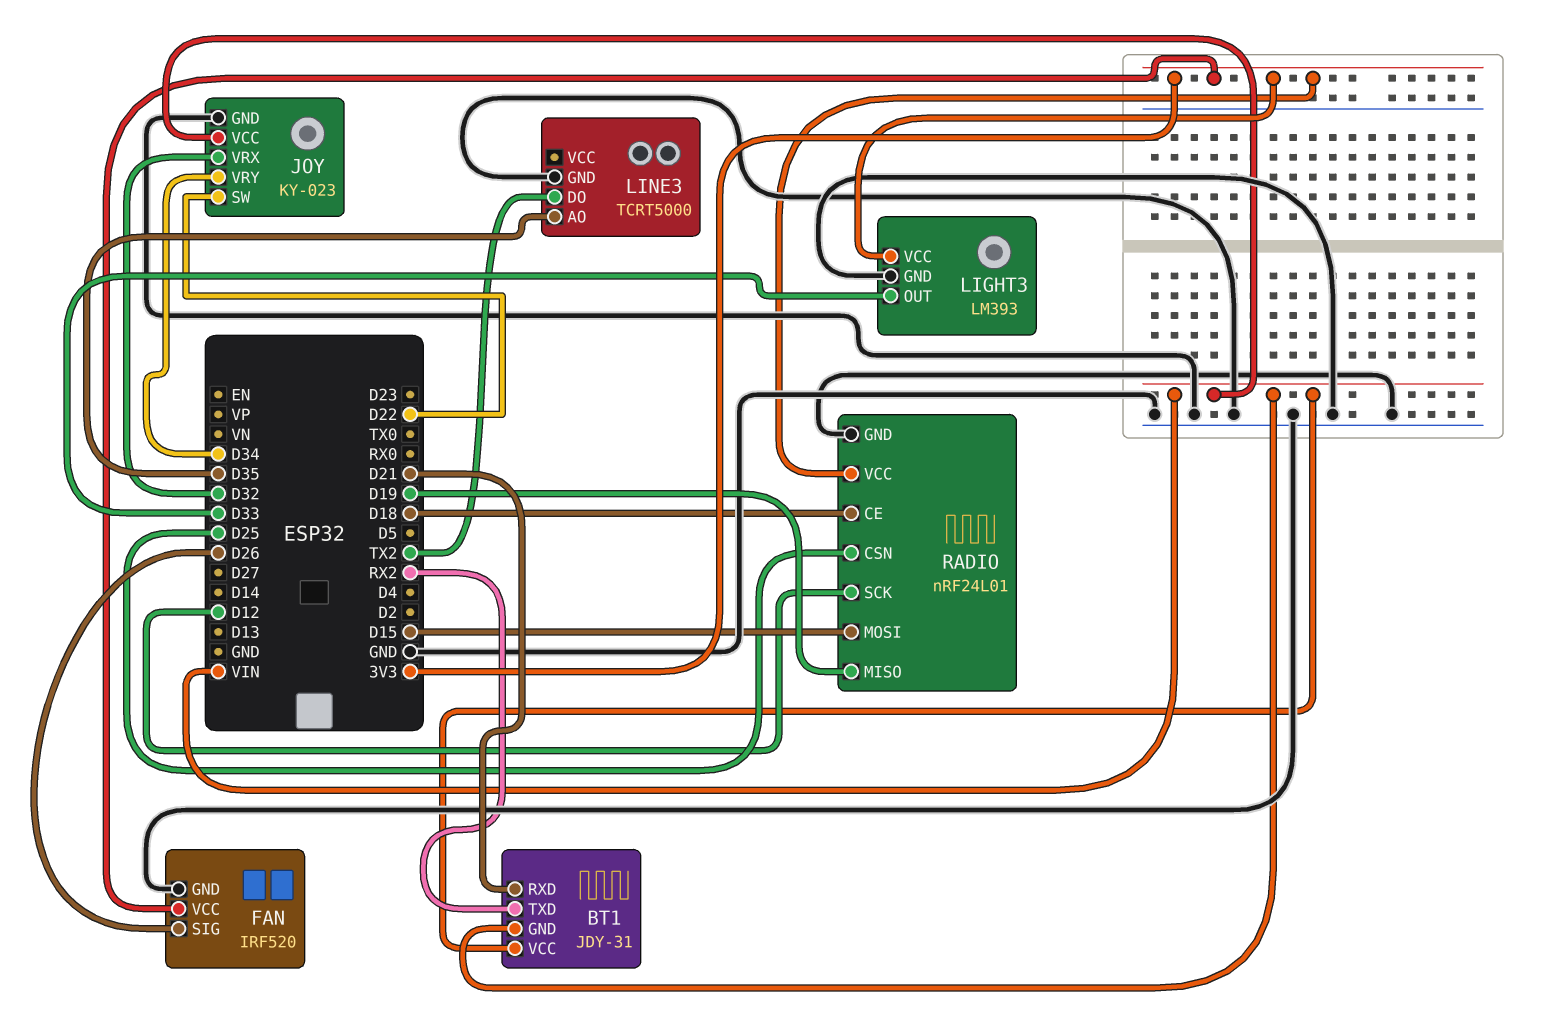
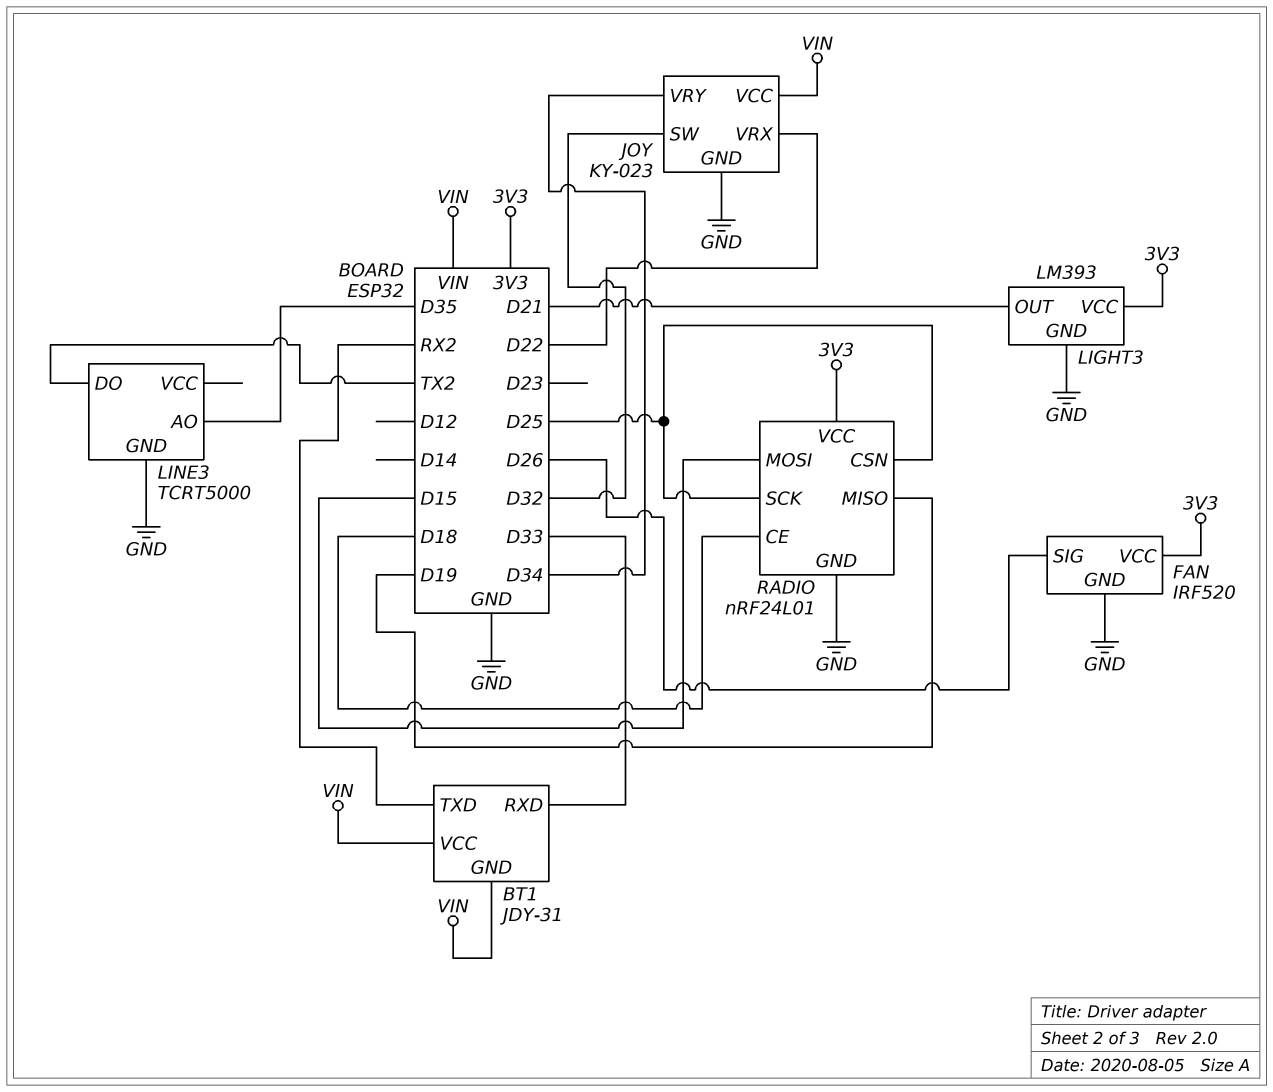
BT1 pin RXD: D21 -> D33
JOY pin SW: D22 -> D32
JOY pin VRX: D32 -> D22
LIGHT3 pin OUT: D33 -> D21
RADIO pin SCK: D12 -> D25

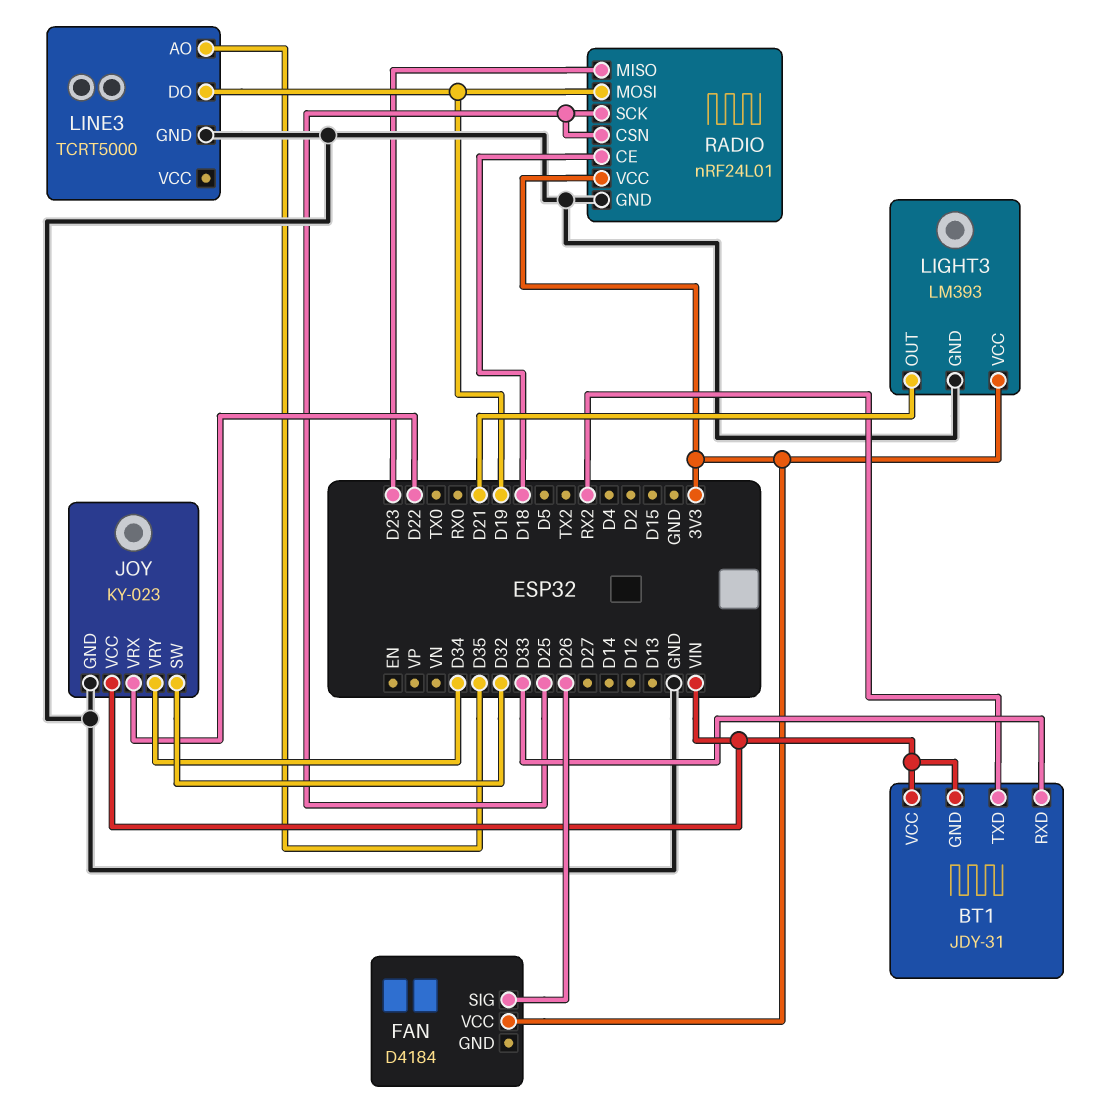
FAN: IRF520 -> D4184
FAN pin GND: GND -> none
LINE3 pin DO: TX2 -> D19
RADIO pin MISO: D19 -> D23
RADIO pin MOSI: D15 -> D19

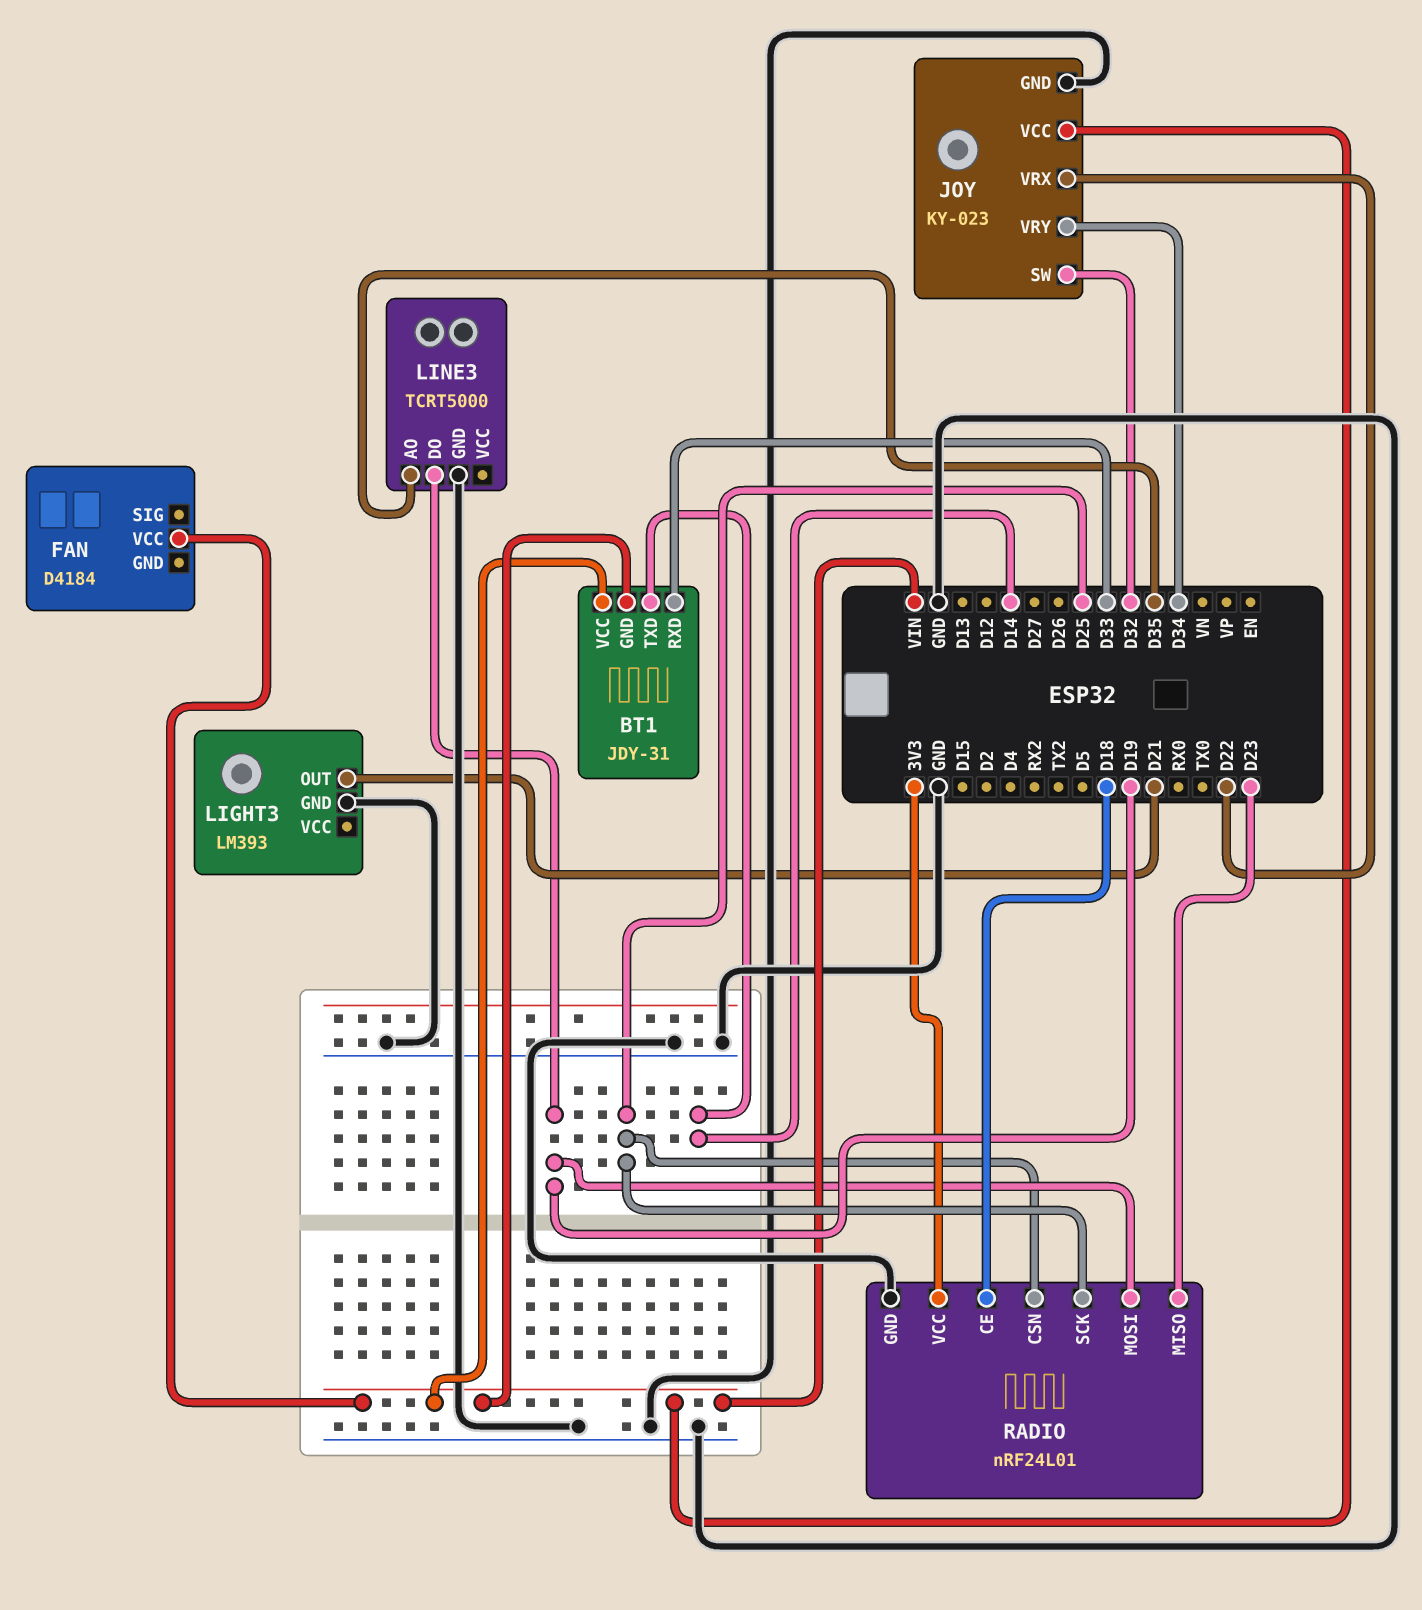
BT1 pin TXD: RX2 -> D14
FAN pin SIG: D26 -> none
FAN pin VCC: 3V3 -> VIN
LIGHT3 pin VCC: 3V3 -> none

